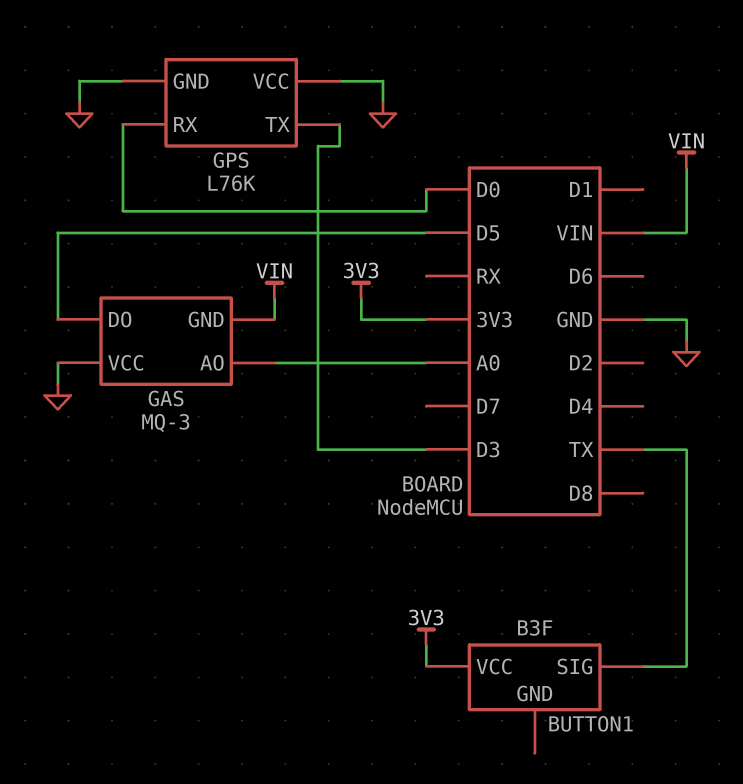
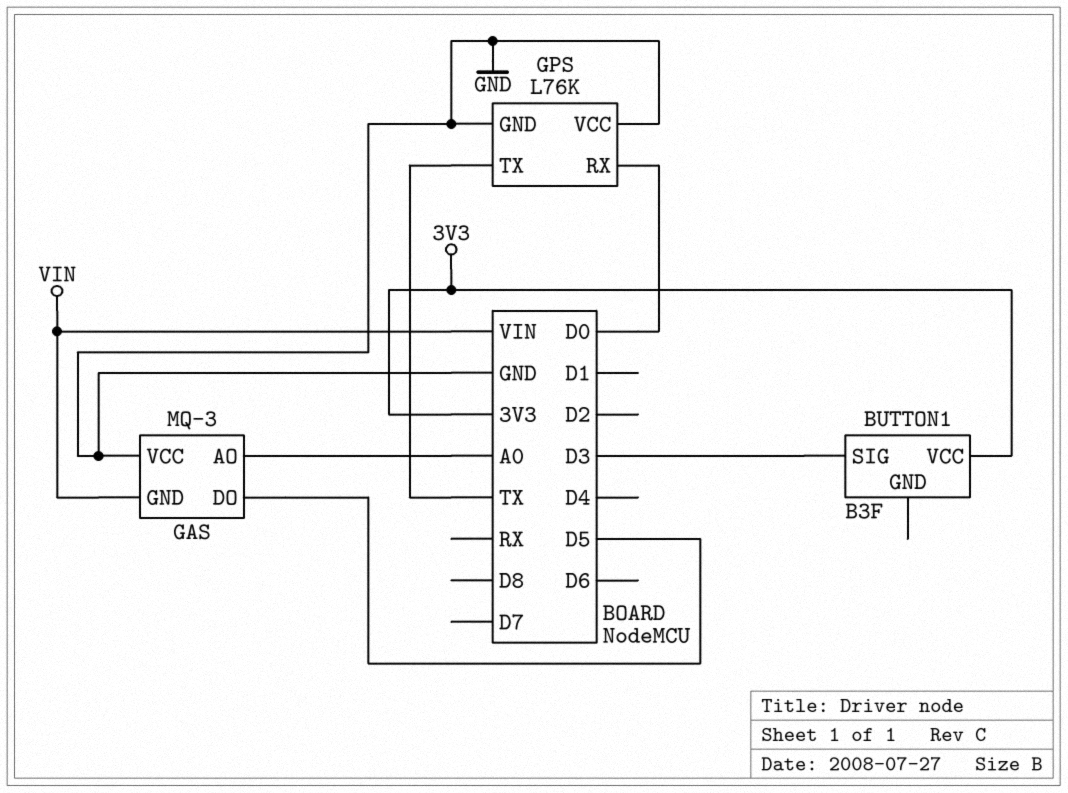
BUTTON1 pin SIG: TX -> D3
GPS pin TX: D3 -> TX

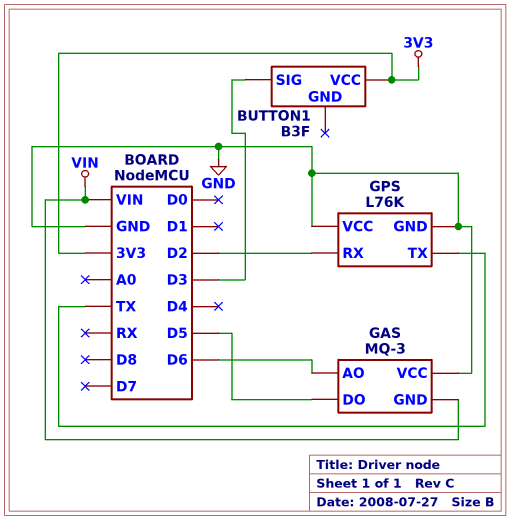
GAS pin AO: A0 -> D6
GPS pin RX: D0 -> D2

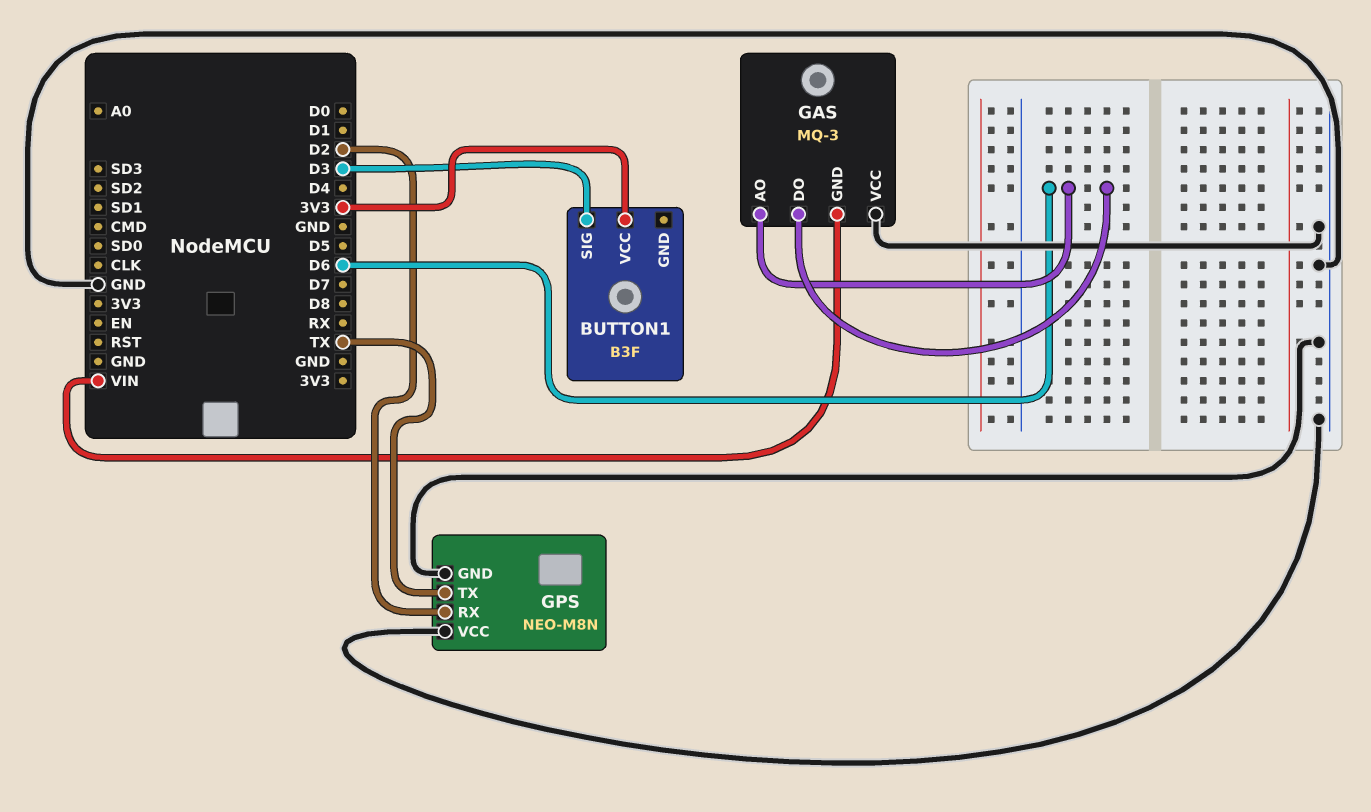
GAS pin DO: D5 -> D6
GPS: L76K -> NEO-M8N

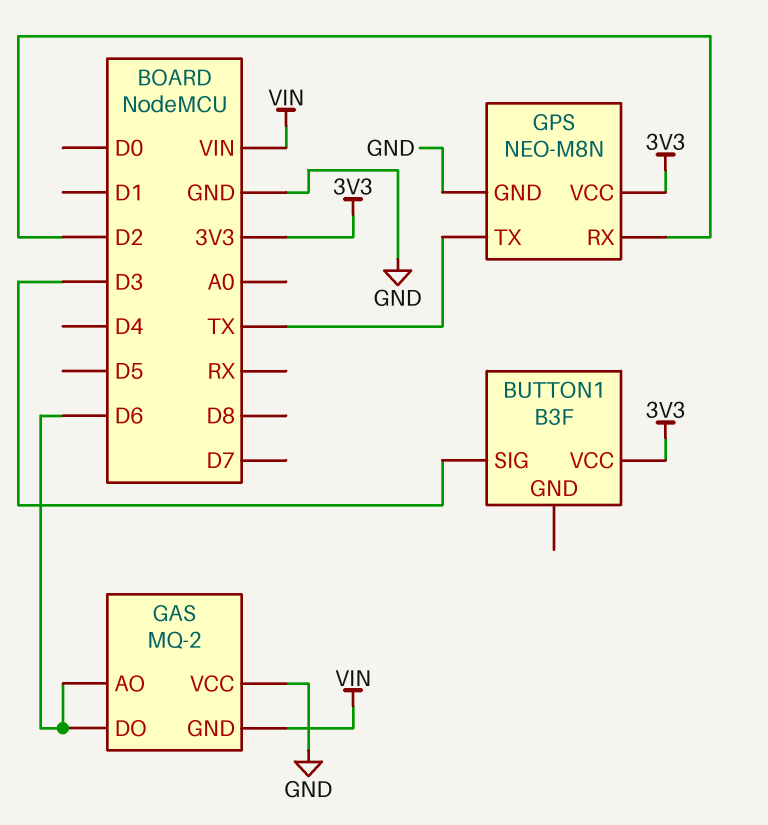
GAS: MQ-3 -> MQ-2
GPS pin VCC: GND -> 3V3

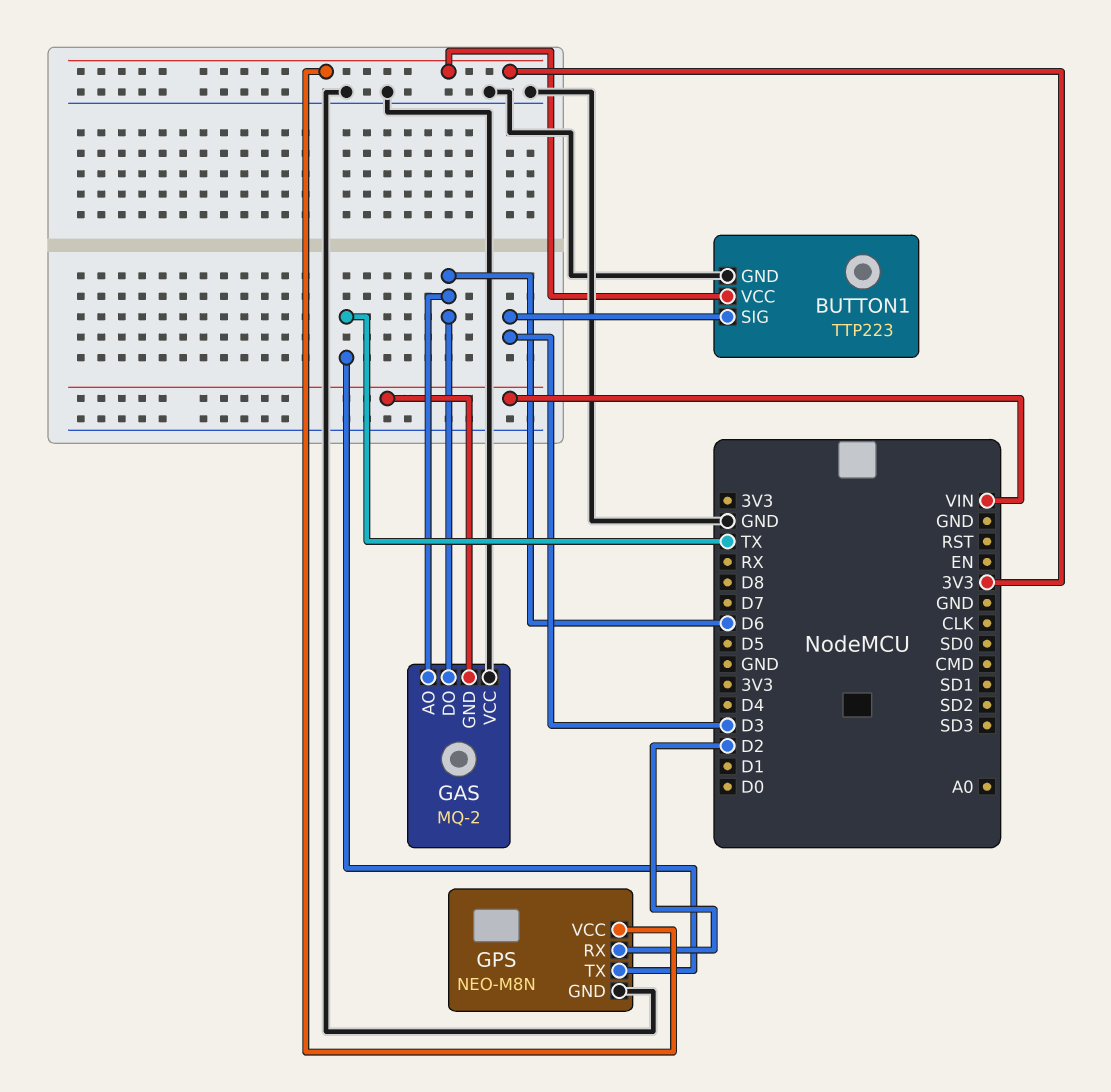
BUTTON1: B3F -> TTP223
BUTTON1 pin GND: none -> GND

